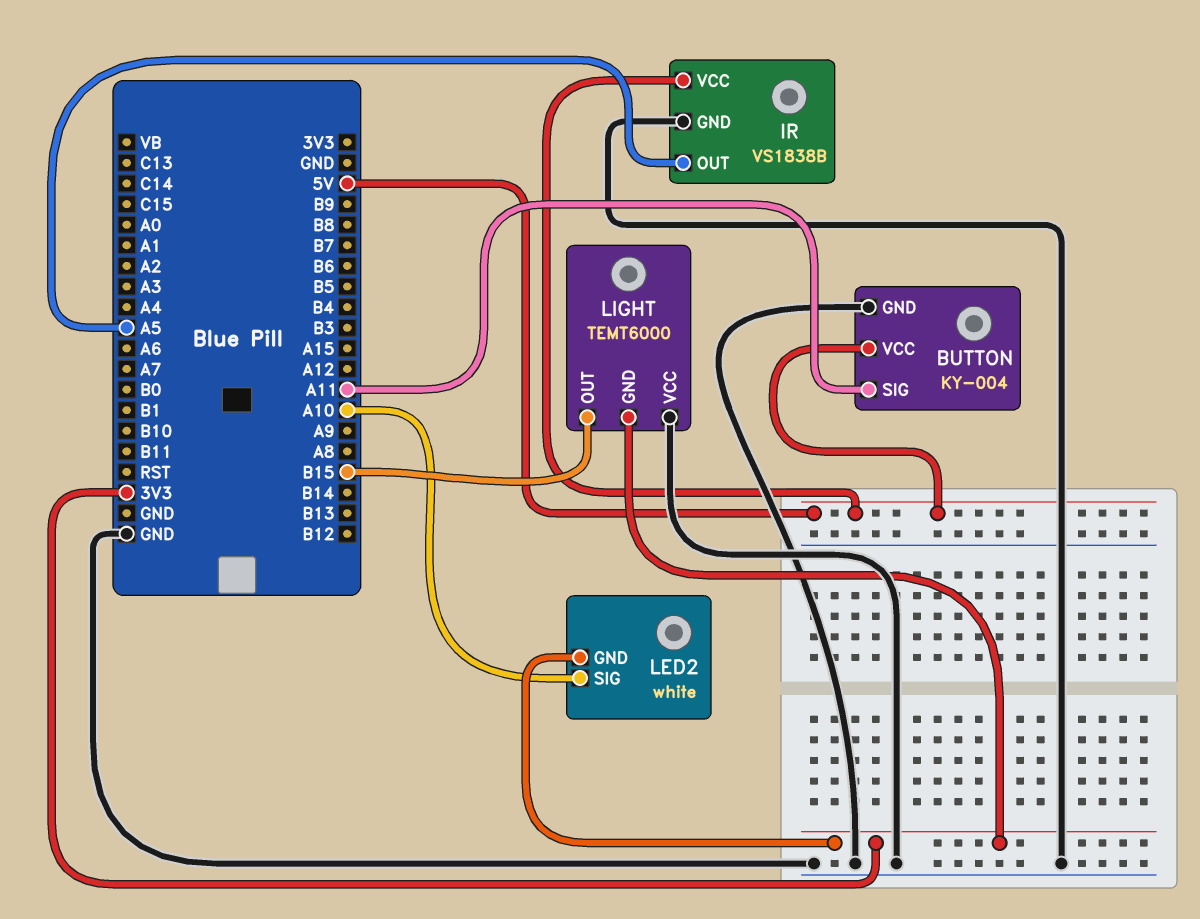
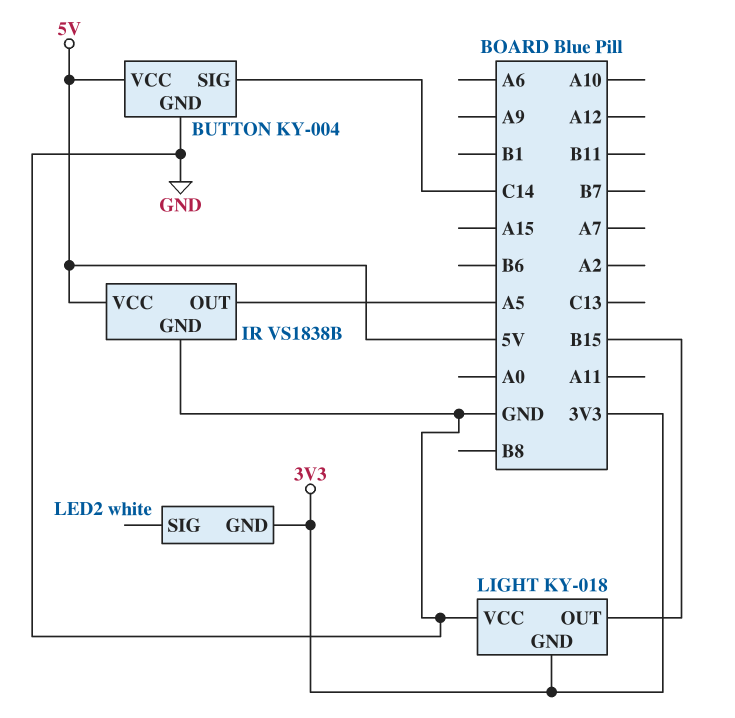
BUTTON pin SIG: A11 -> C14
LED2 pin SIG: A10 -> none
LIGHT: TEMT6000 -> KY-018

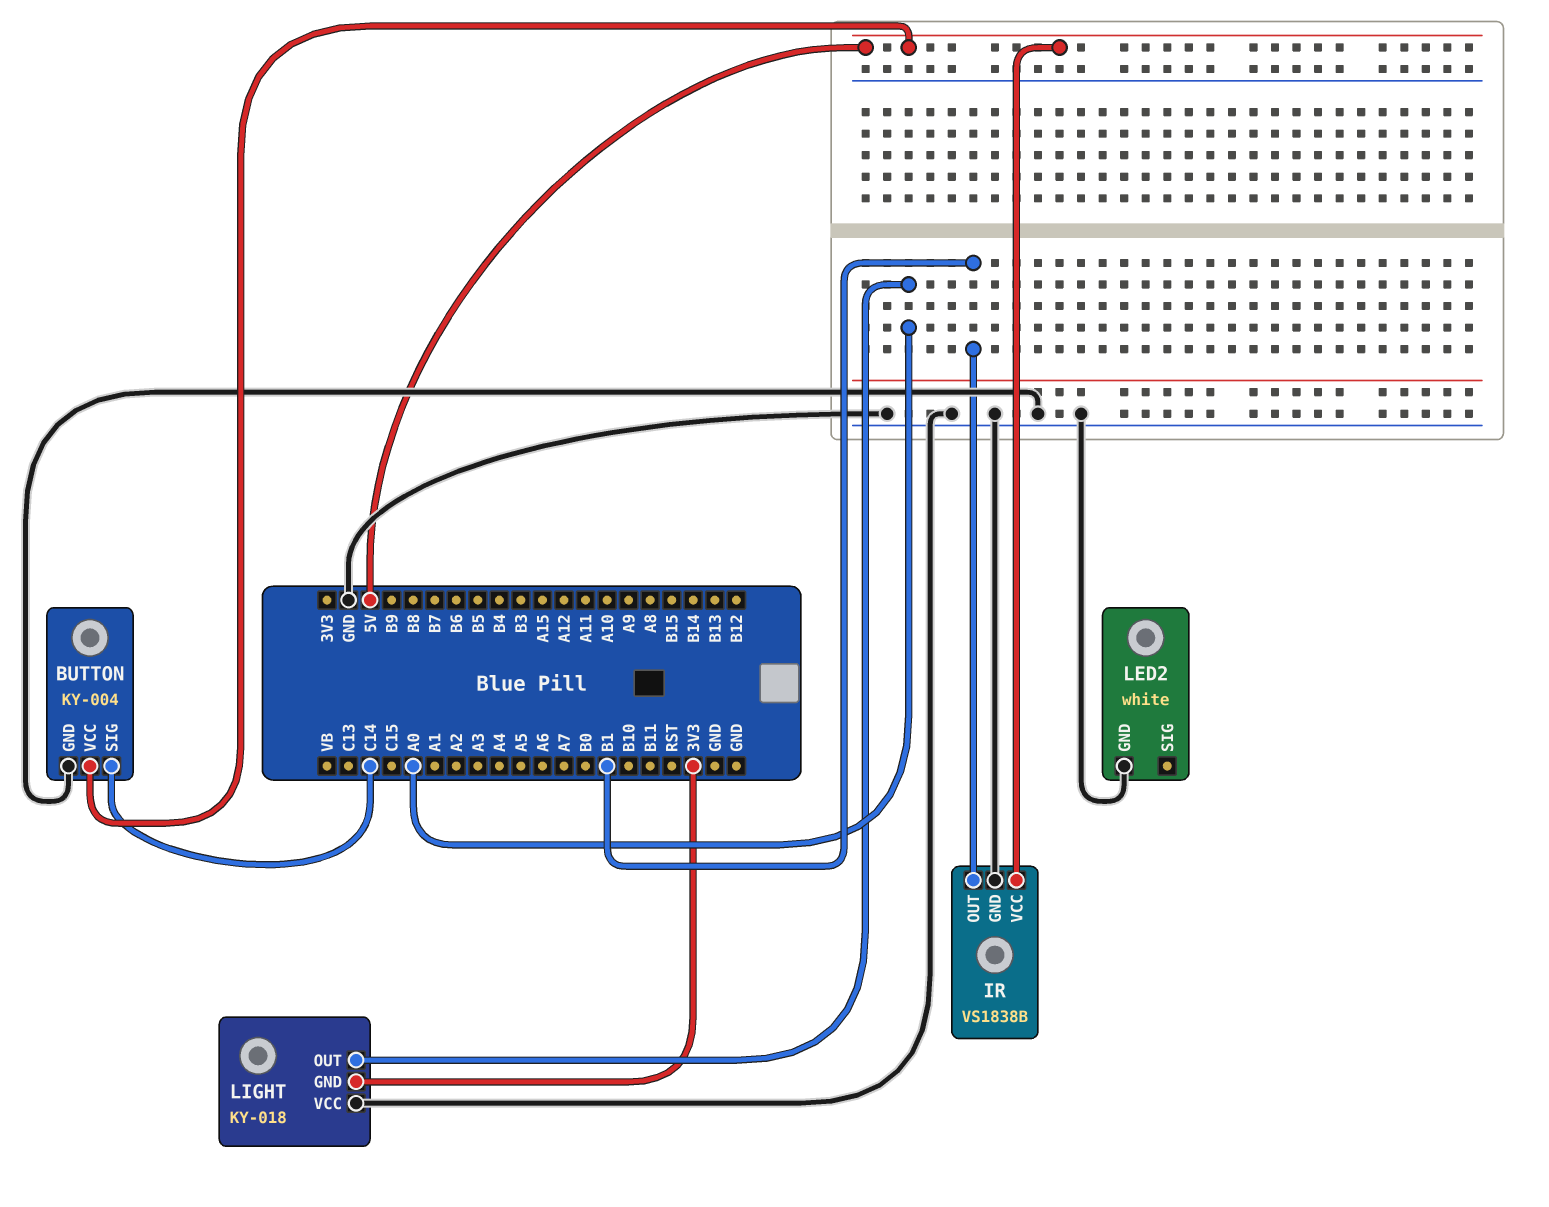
IR pin OUT: A5 -> B1
LED2 pin GND: 3V3 -> GND
LIGHT pin OUT: B15 -> A0

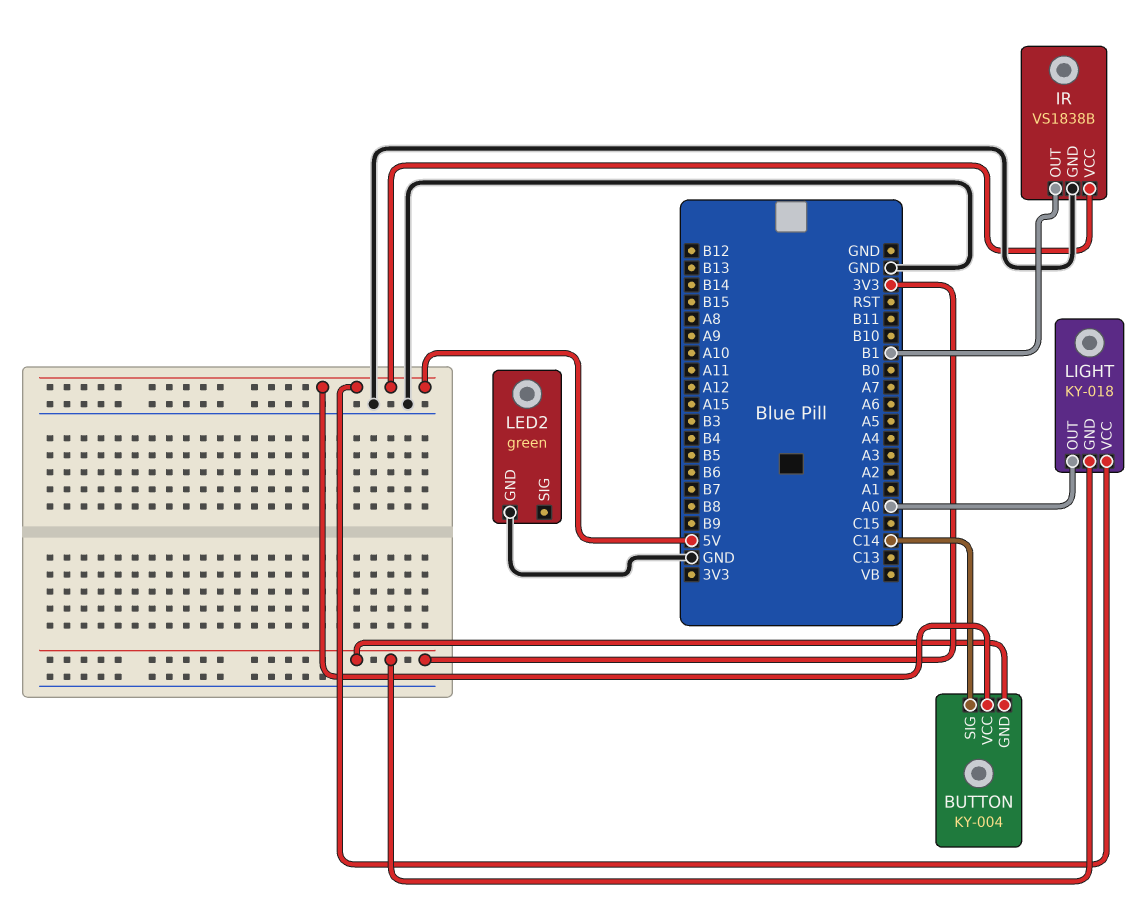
BUTTON pin GND: GND -> 3V3
LED2: white -> green
LIGHT pin VCC: GND -> 5V

